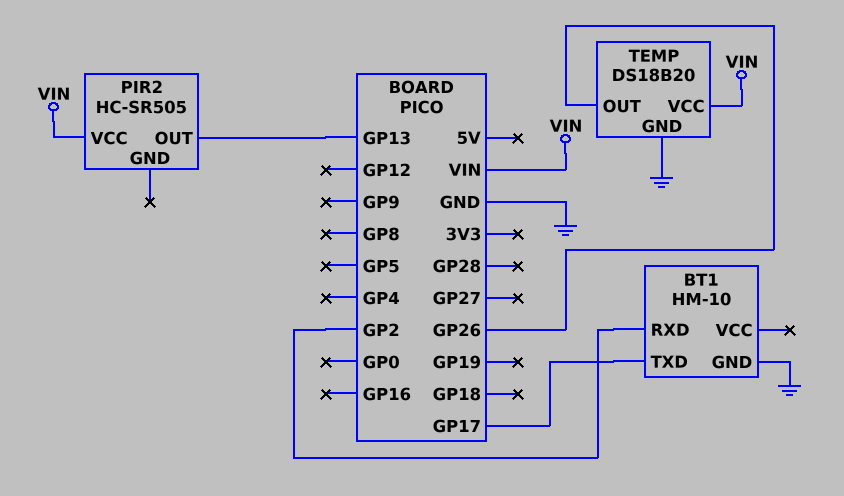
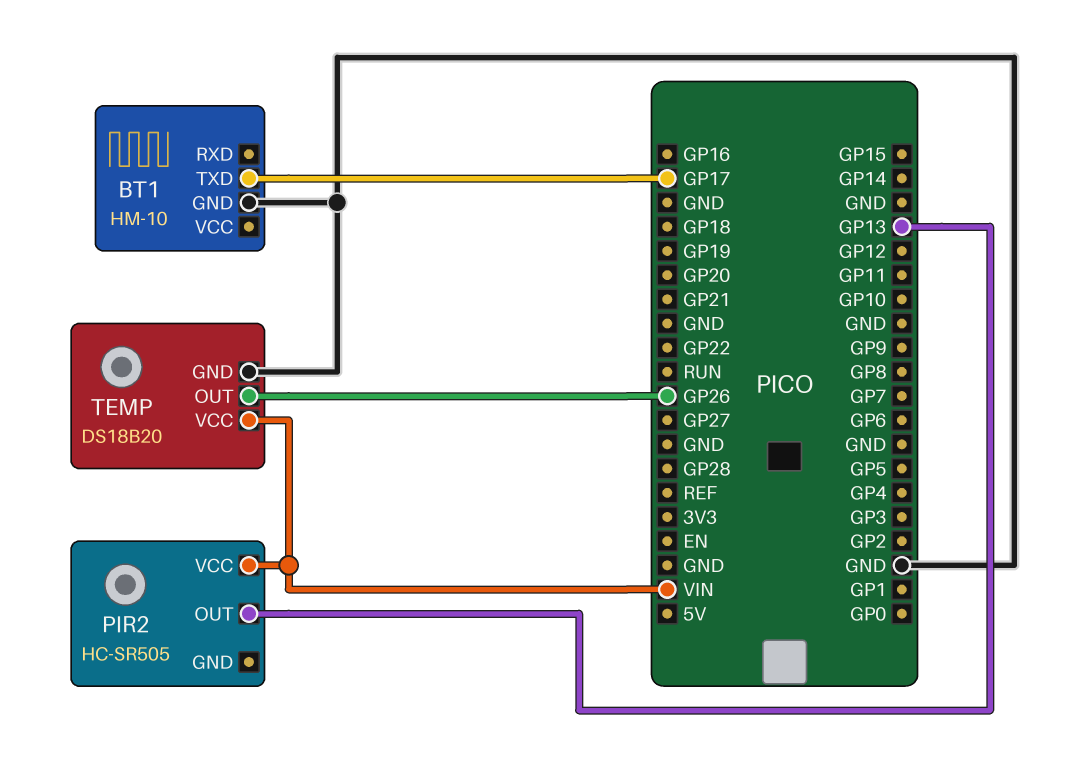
BT1 pin RXD: GP2 -> none

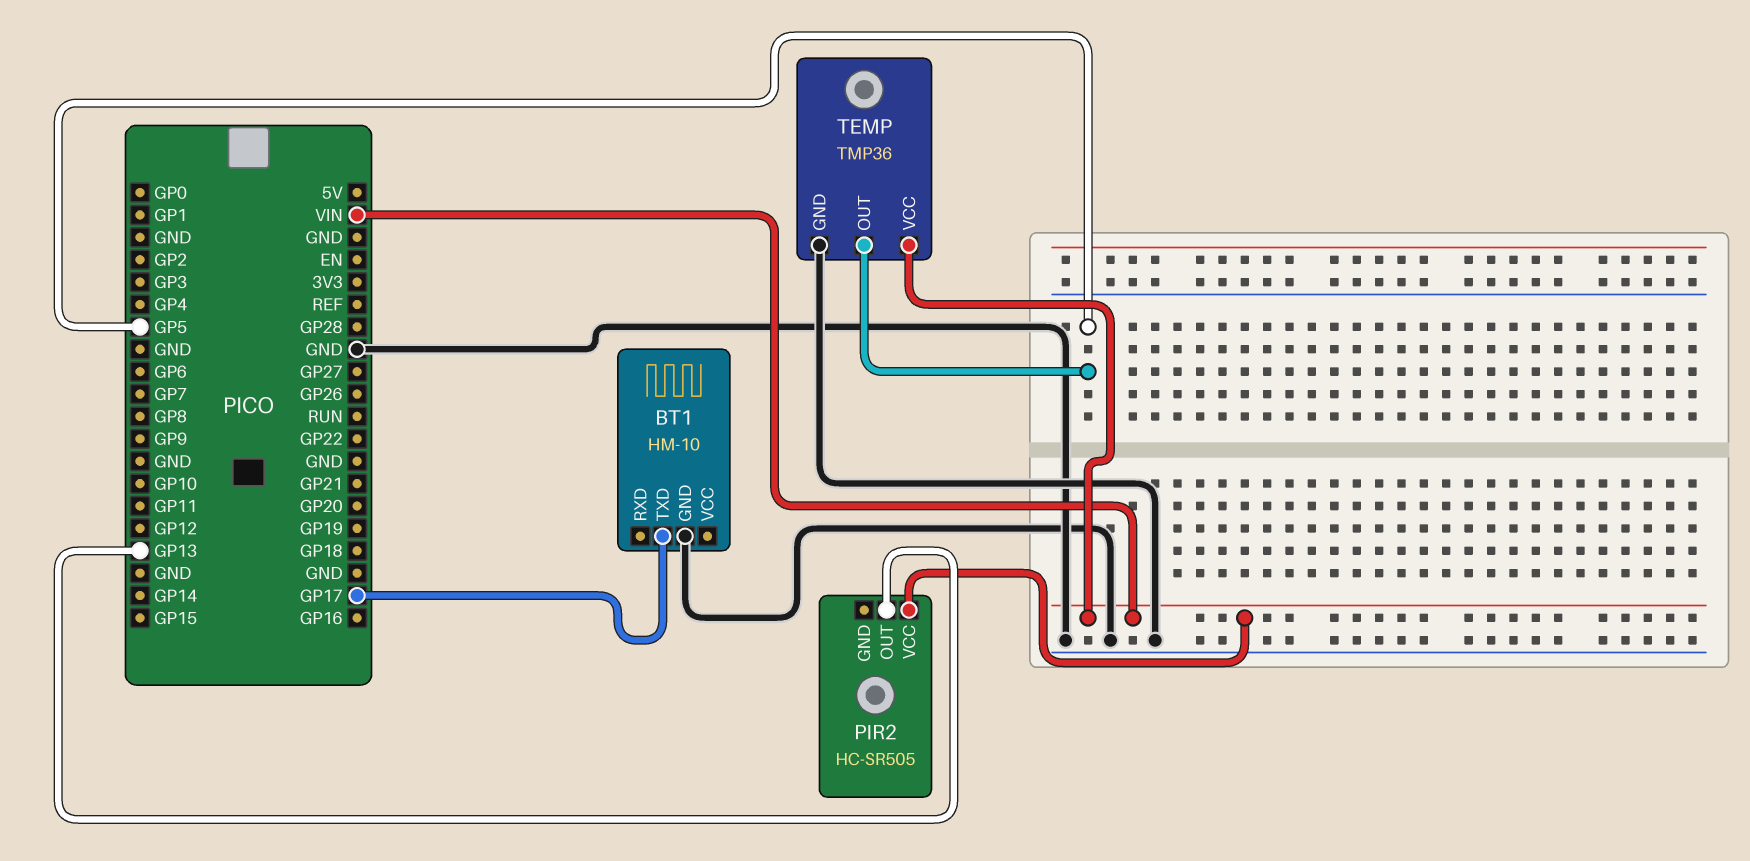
TEMP: DS18B20 -> TMP36
TEMP pin OUT: GP26 -> GP5

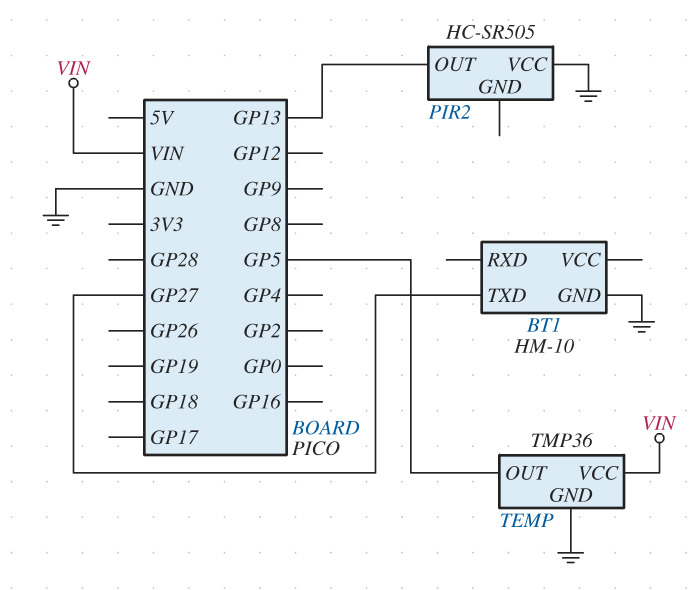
BT1 pin TXD: GP17 -> GP27
PIR2 pin VCC: VIN -> GND

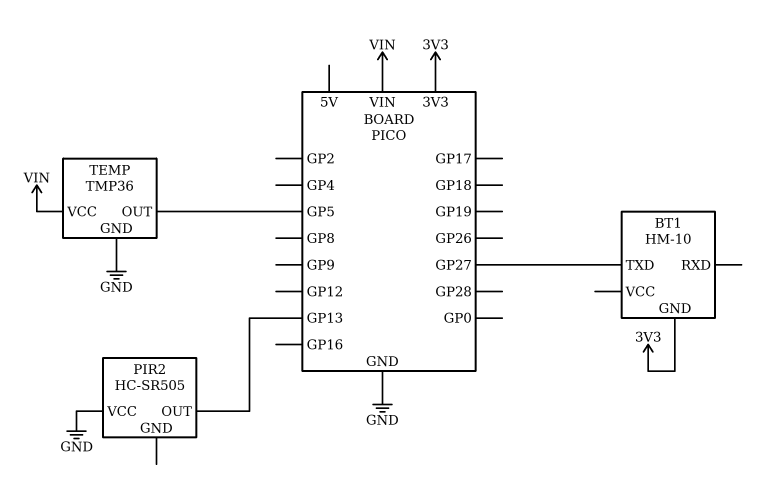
BT1 pin GND: GND -> 3V3

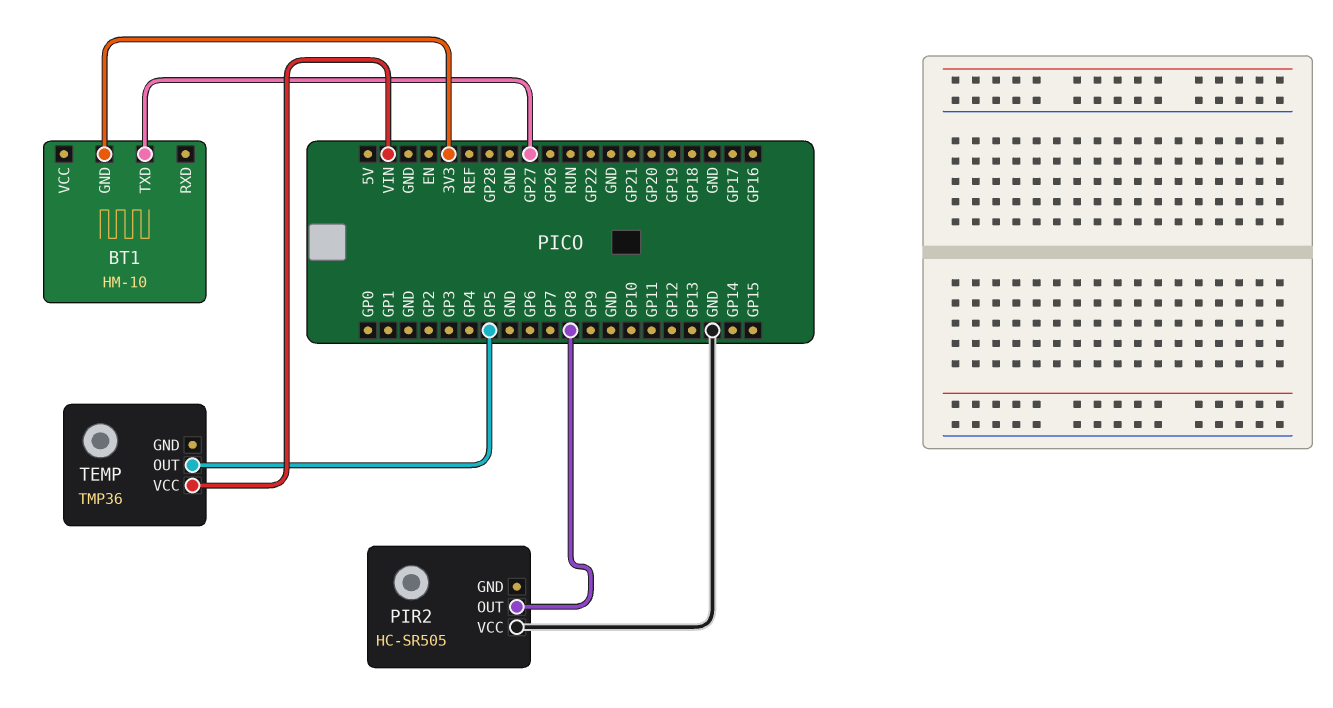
PIR2 pin OUT: GP13 -> GP8
TEMP pin GND: GND -> none

